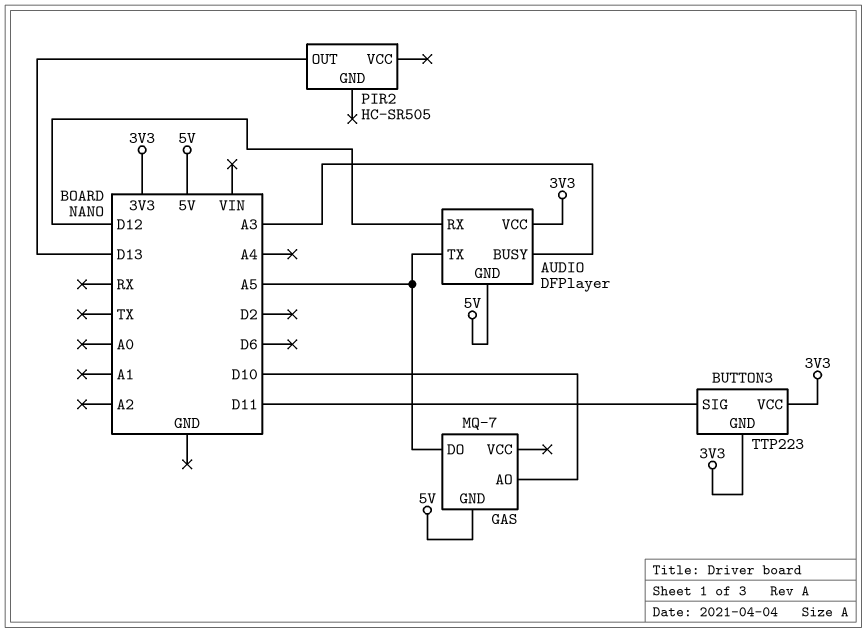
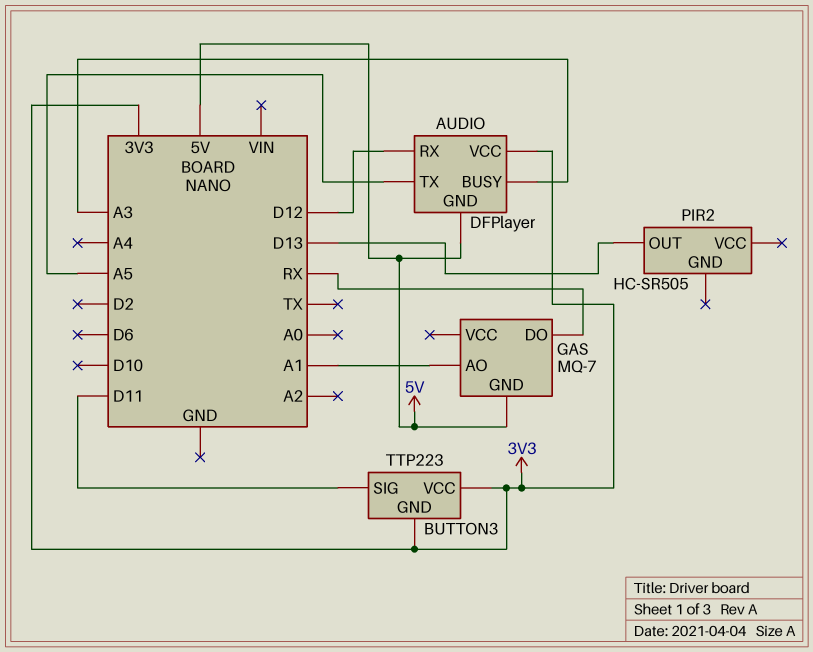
GAS pin AO: D10 -> A1
GAS pin DO: A5 -> RX

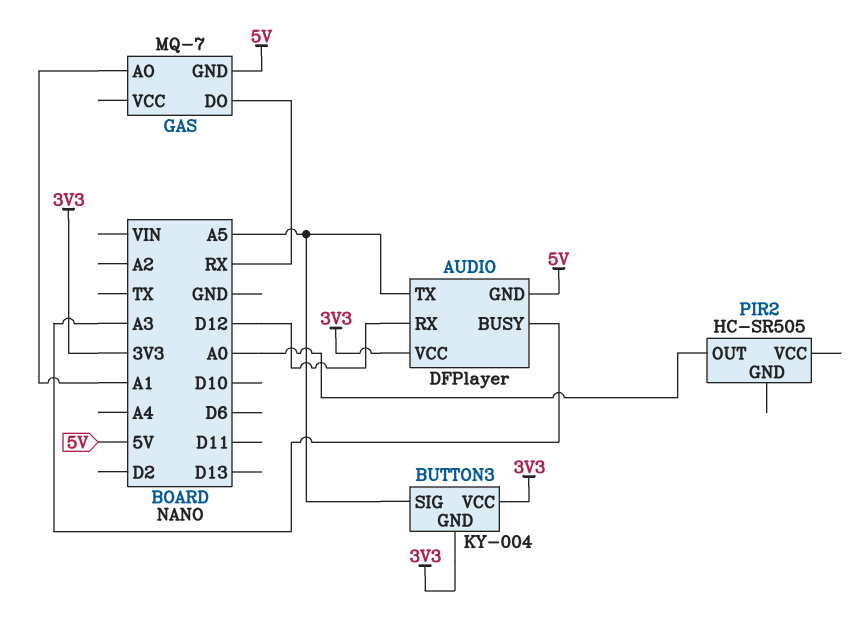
BUTTON3: TTP223 -> KY-004
BUTTON3 pin SIG: D11 -> A5
PIR2 pin OUT: D13 -> A0

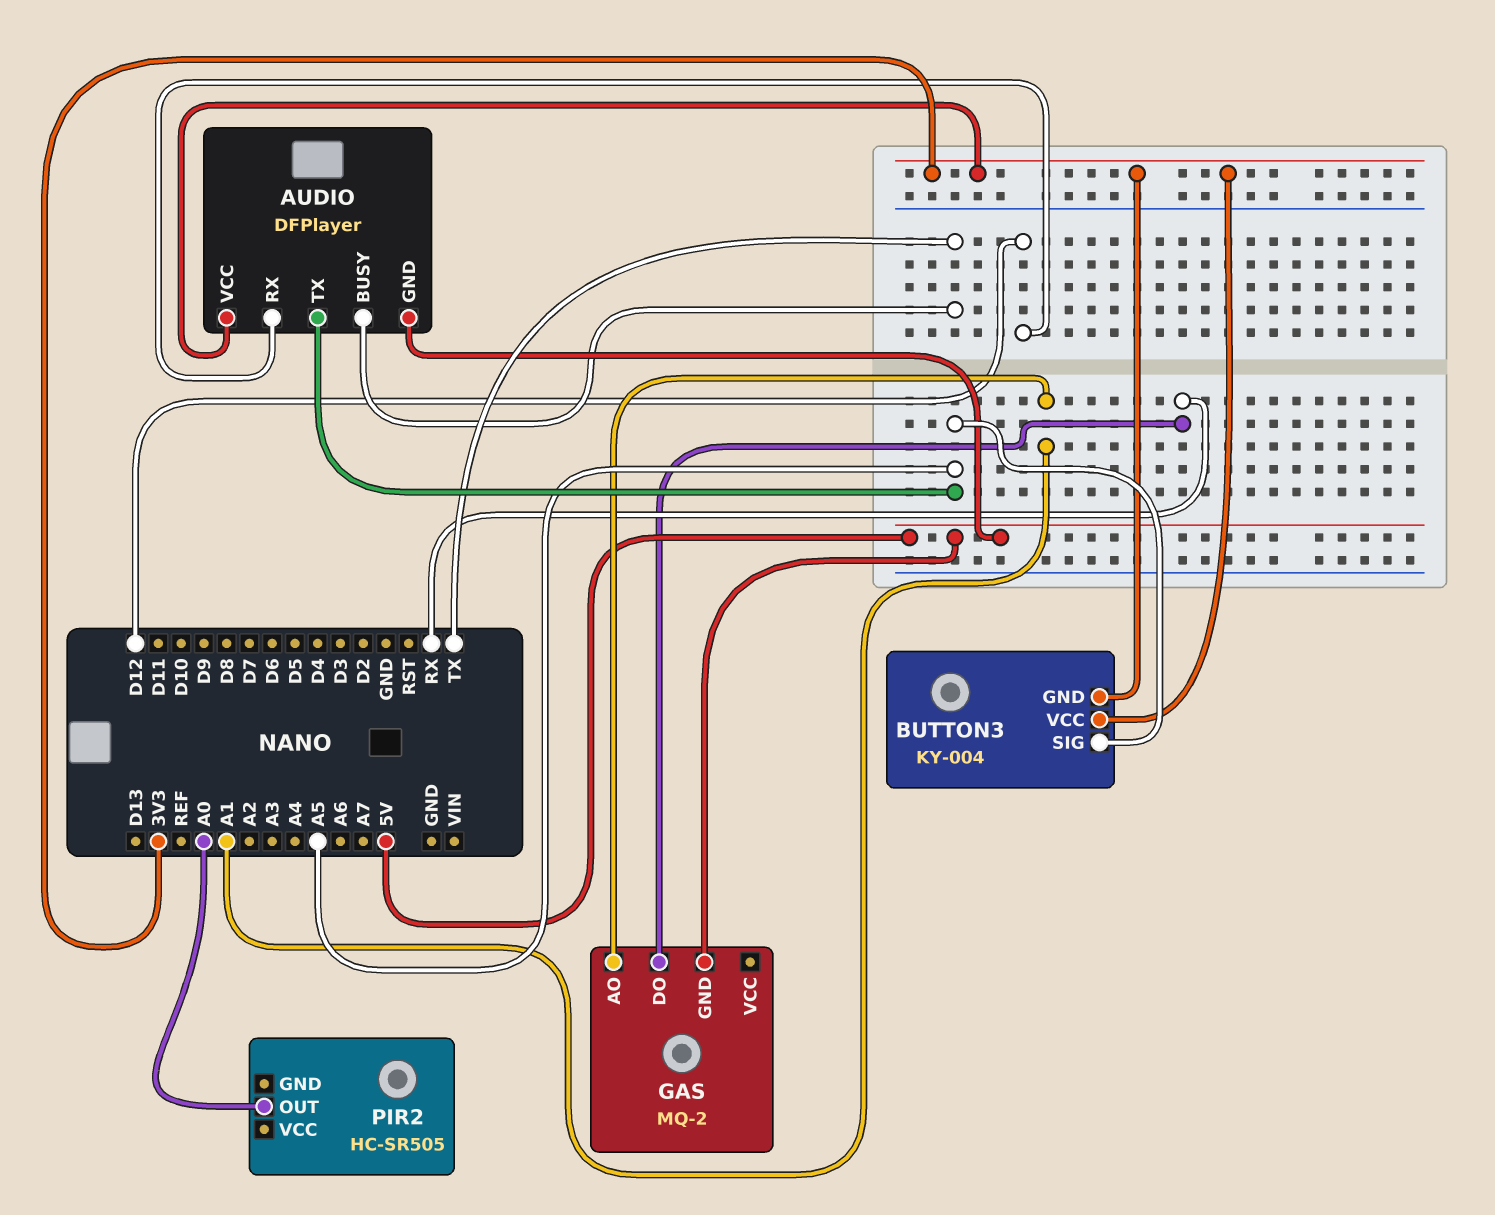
AUDIO pin BUSY: A3 -> TX
GAS: MQ-7 -> MQ-2

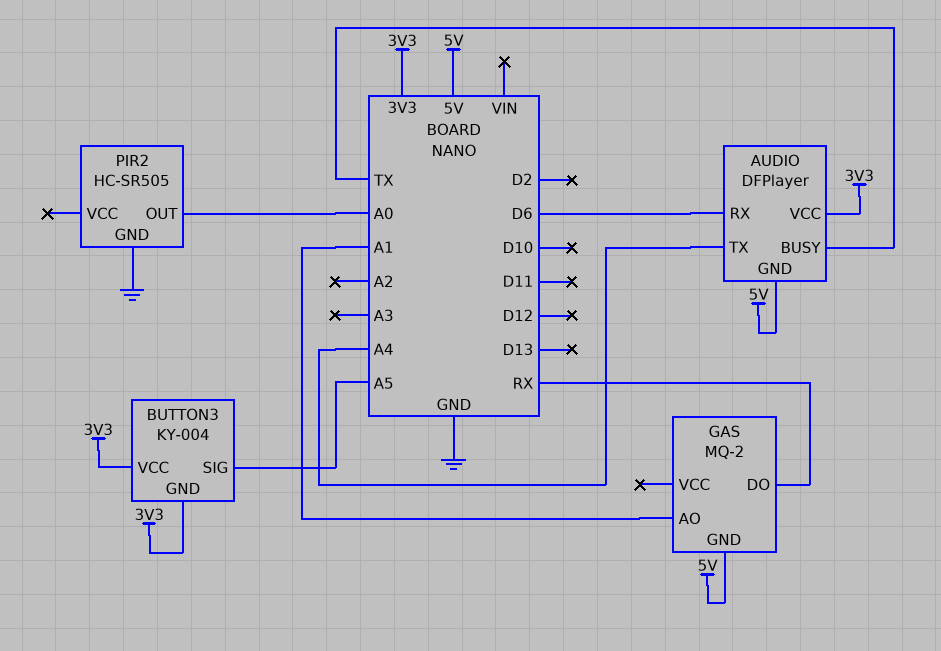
AUDIO pin RX: D12 -> D6
AUDIO pin TX: A5 -> A4
PIR2 pin GND: none -> GND

